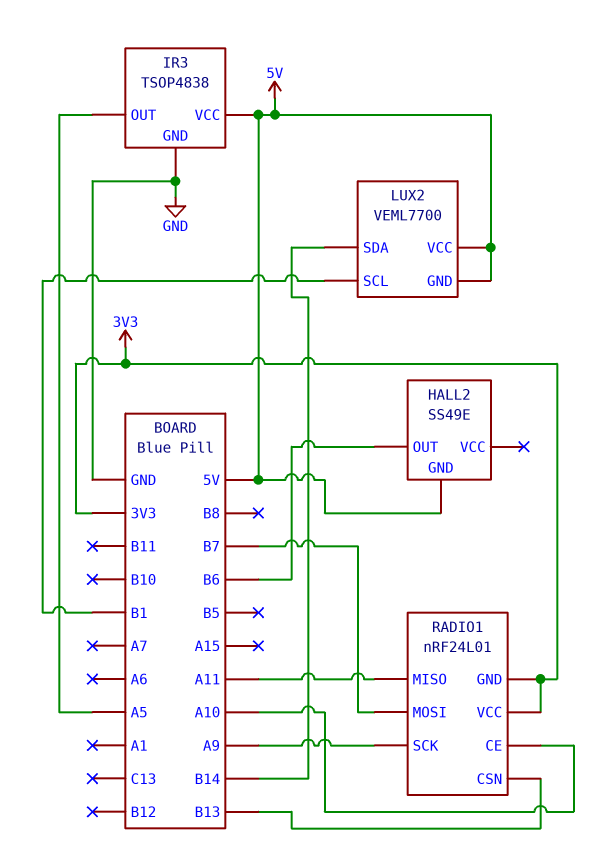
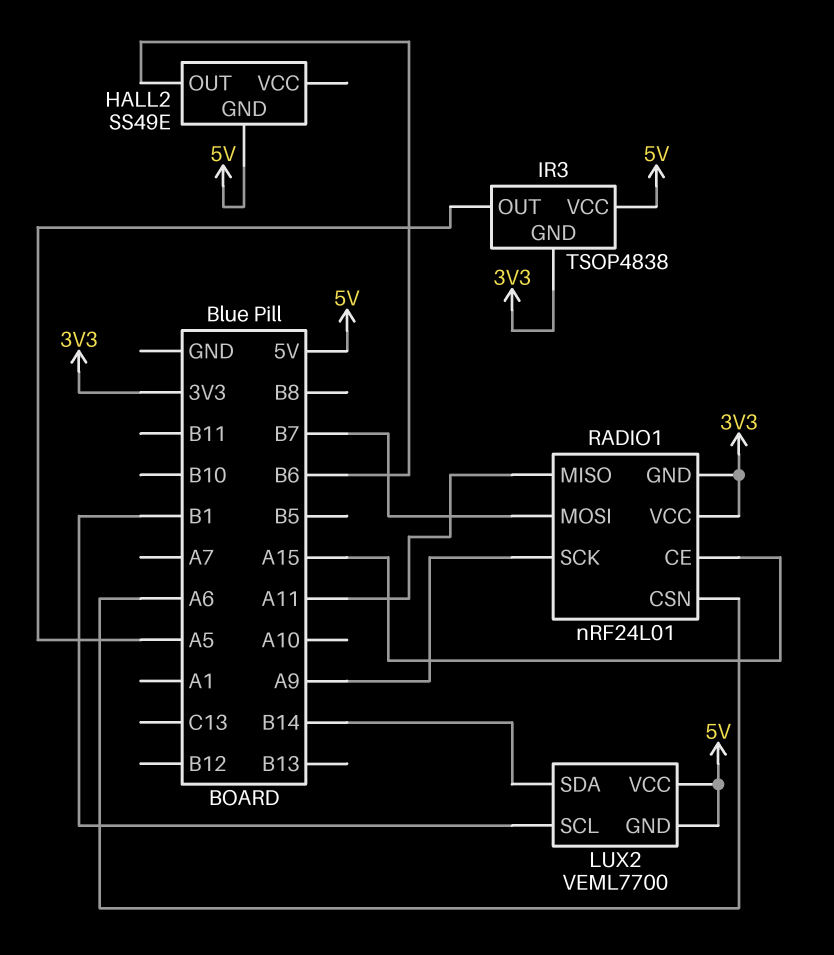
IR3 pin GND: GND -> 3V3
RADIO1 pin CE: A10 -> A15
RADIO1 pin CSN: B13 -> A6

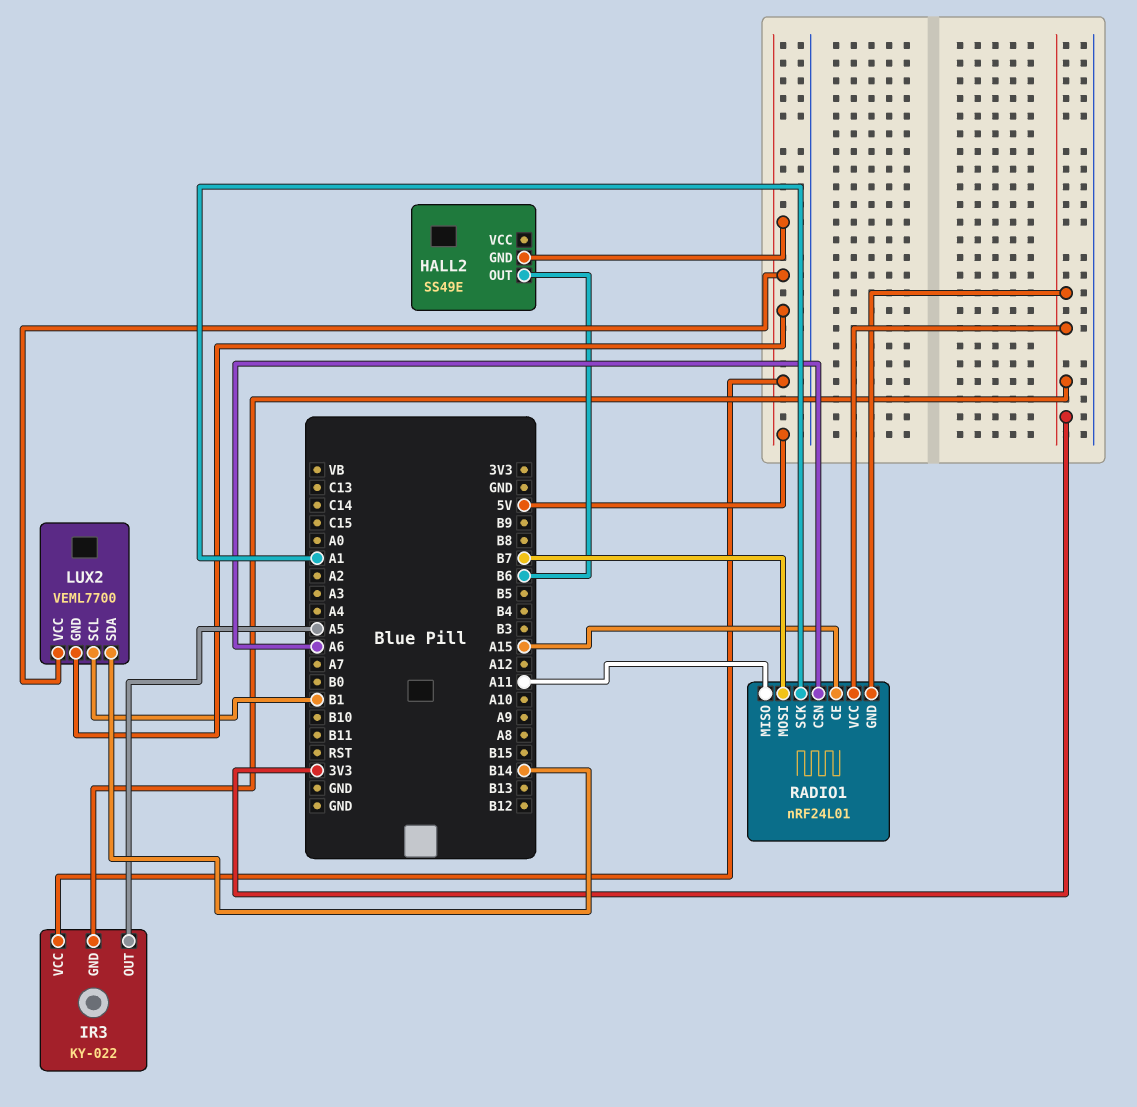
IR3: TSOP4838 -> KY-022
RADIO1 pin SCK: A9 -> A1

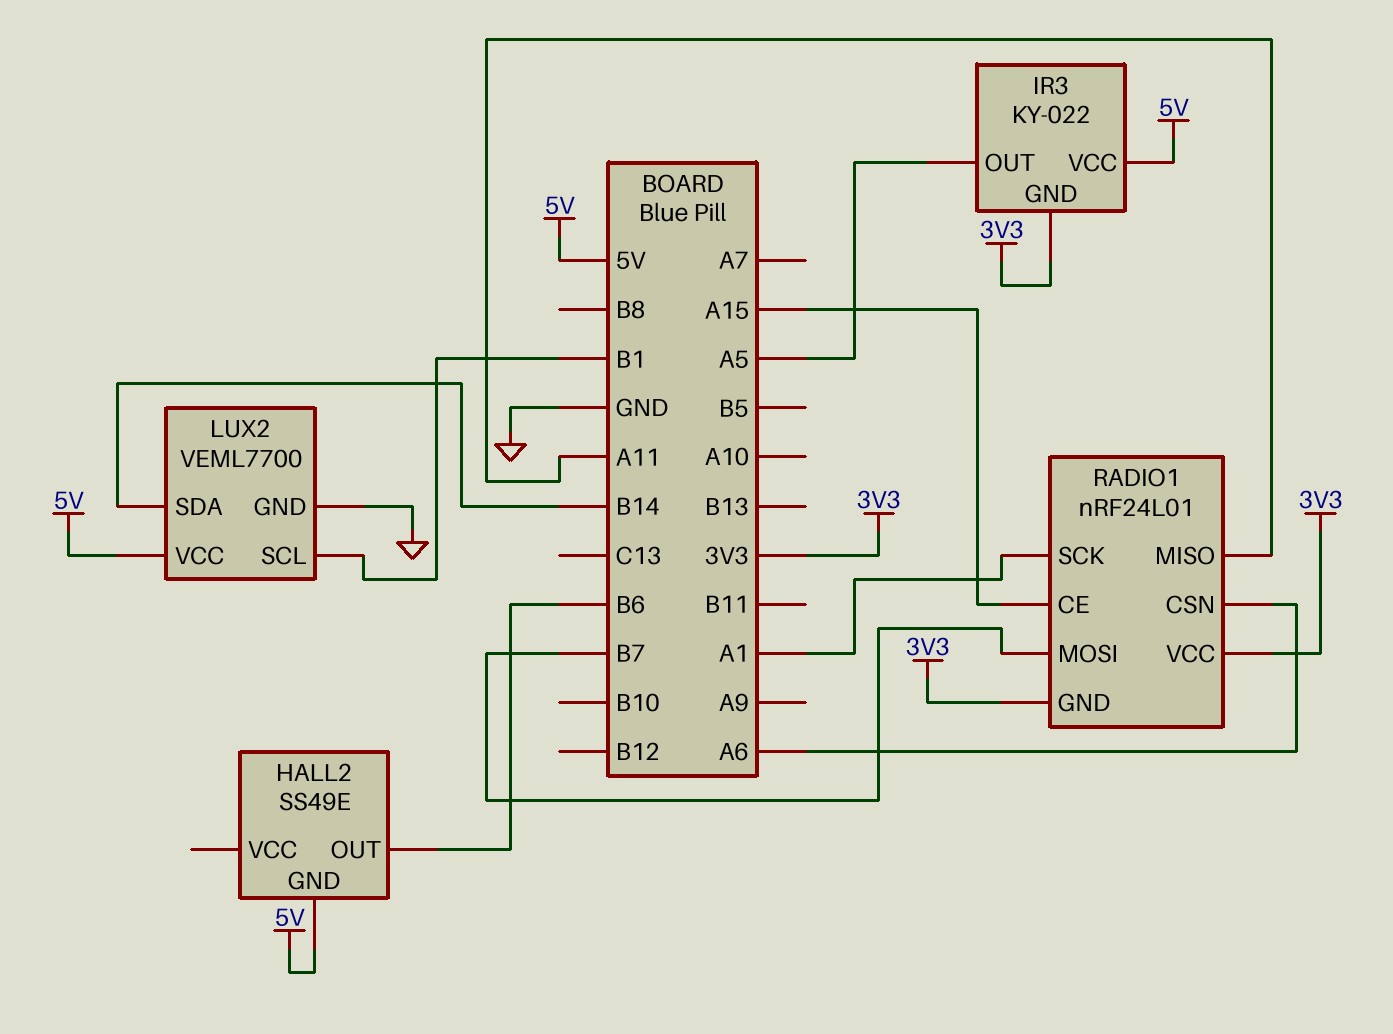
LUX2 pin GND: 5V -> GND

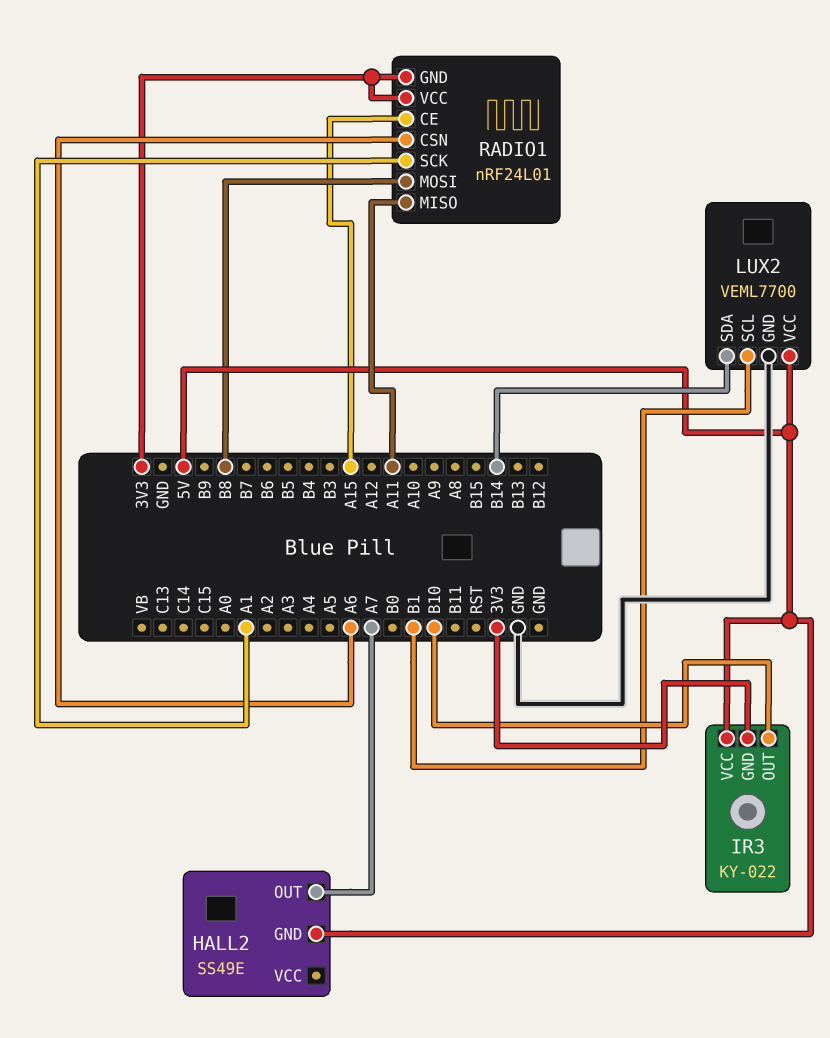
HALL2 pin OUT: B6 -> A7
IR3 pin OUT: A5 -> B10
RADIO1 pin MOSI: B7 -> B8

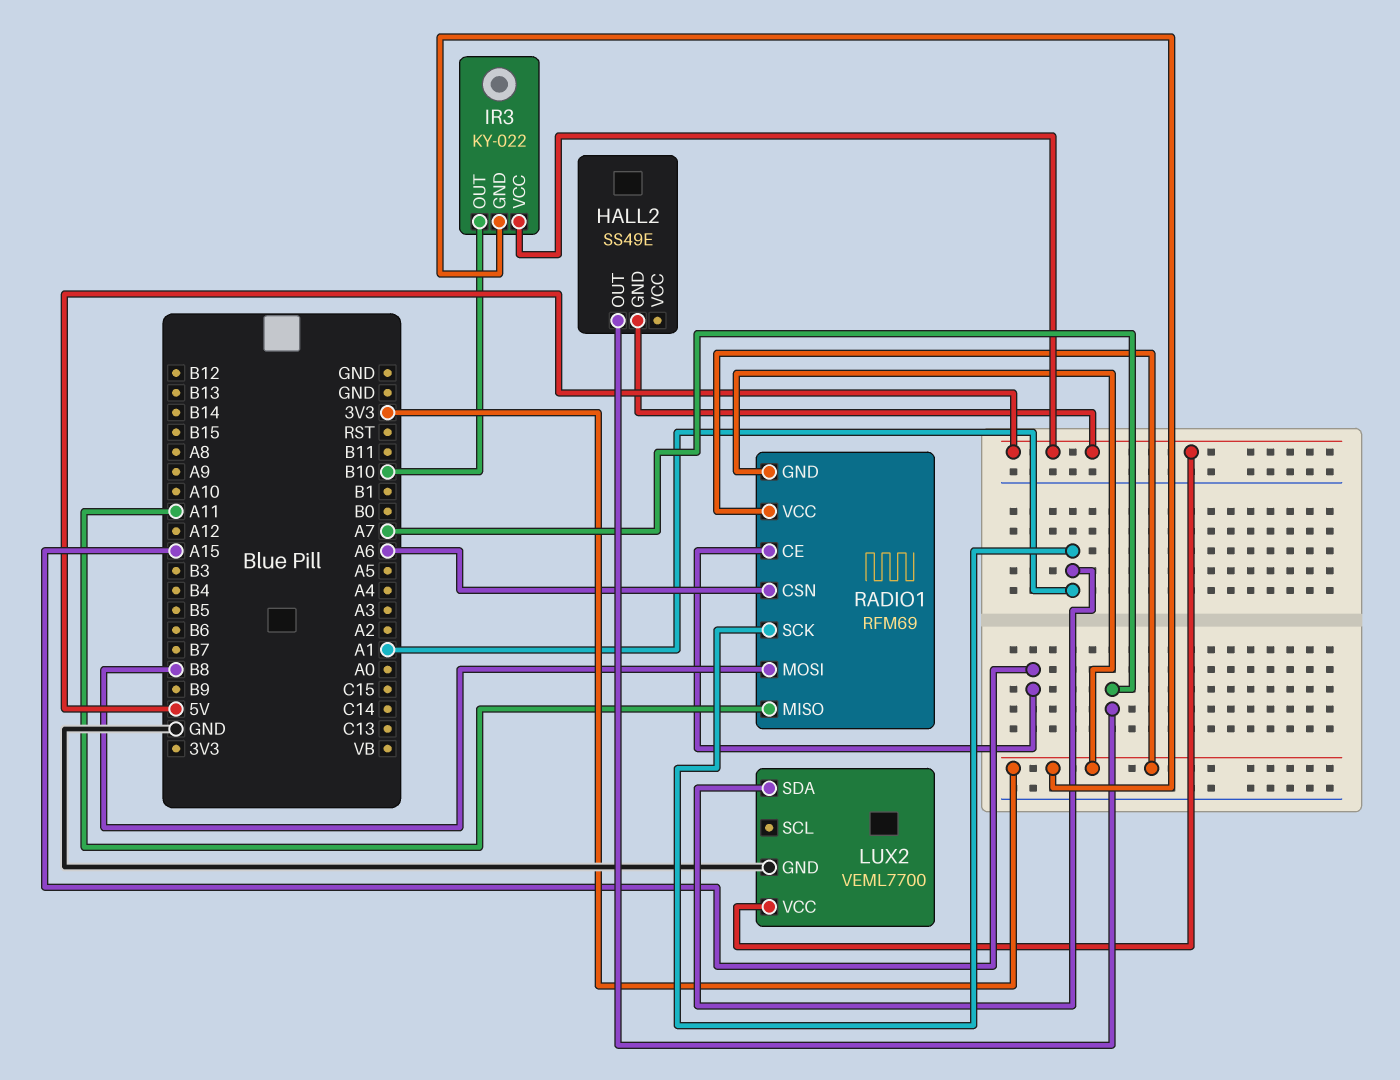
LUX2 pin SCL: B1 -> none
LUX2 pin SDA: B14 -> A1
RADIO1: nRF24L01 -> RFM69

